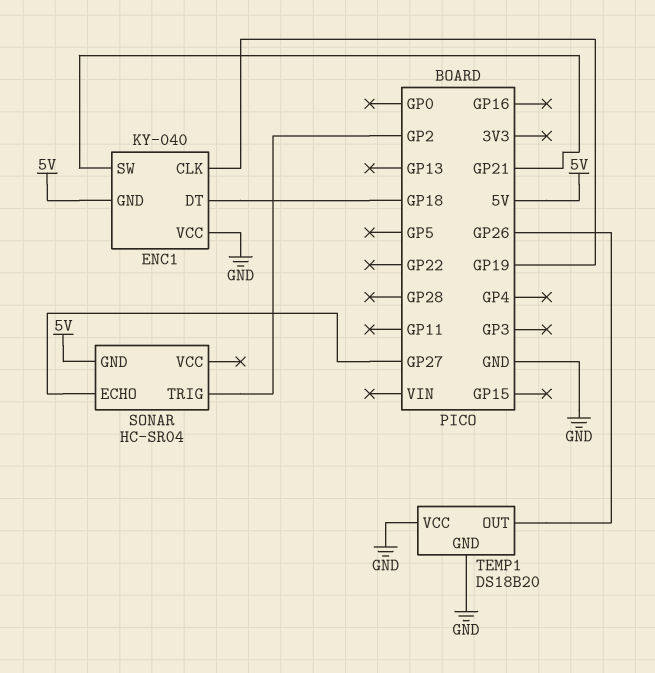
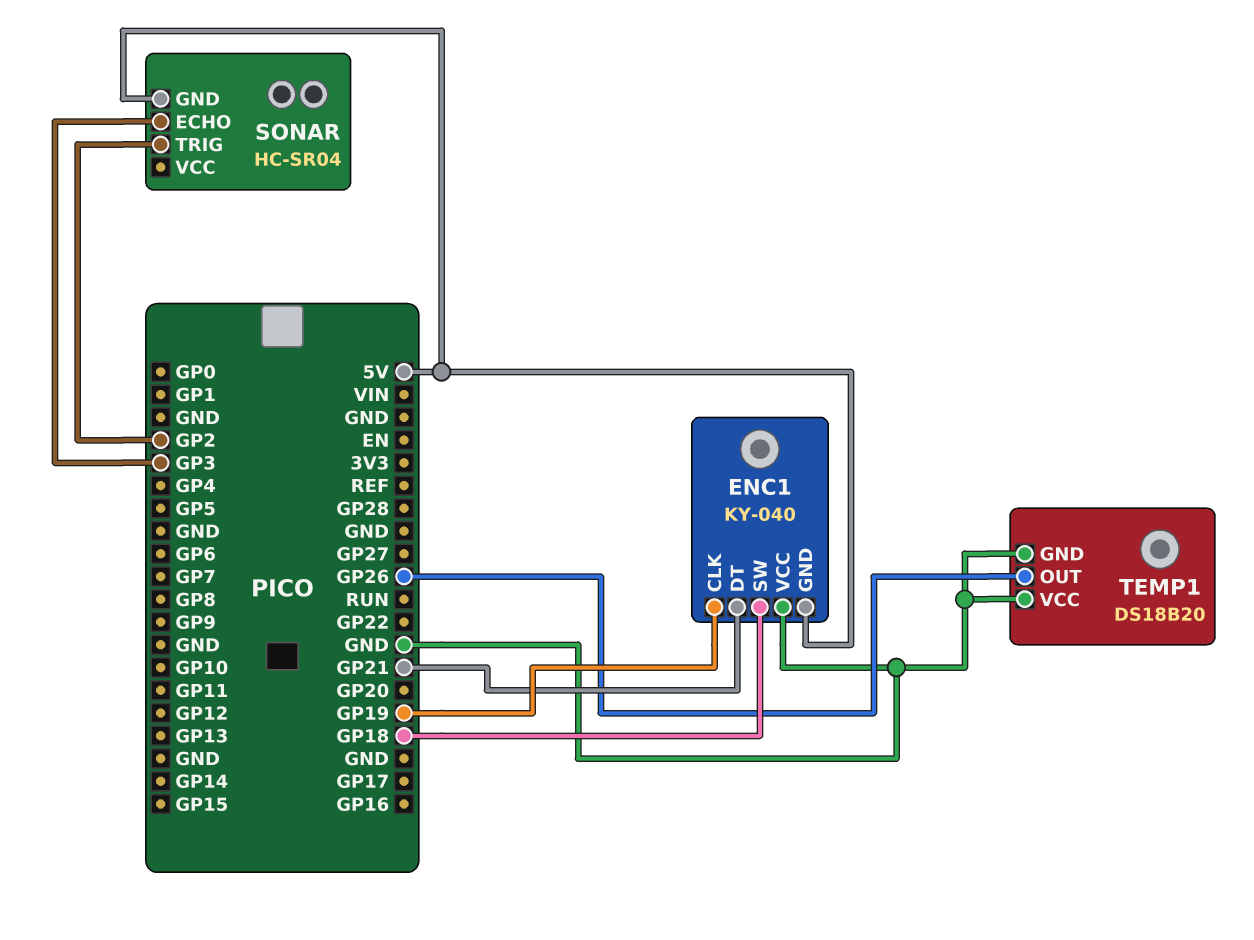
ENC1 pin DT: GP18 -> GP21
ENC1 pin SW: GP21 -> GP18
SONAR pin ECHO: GP27 -> GP3

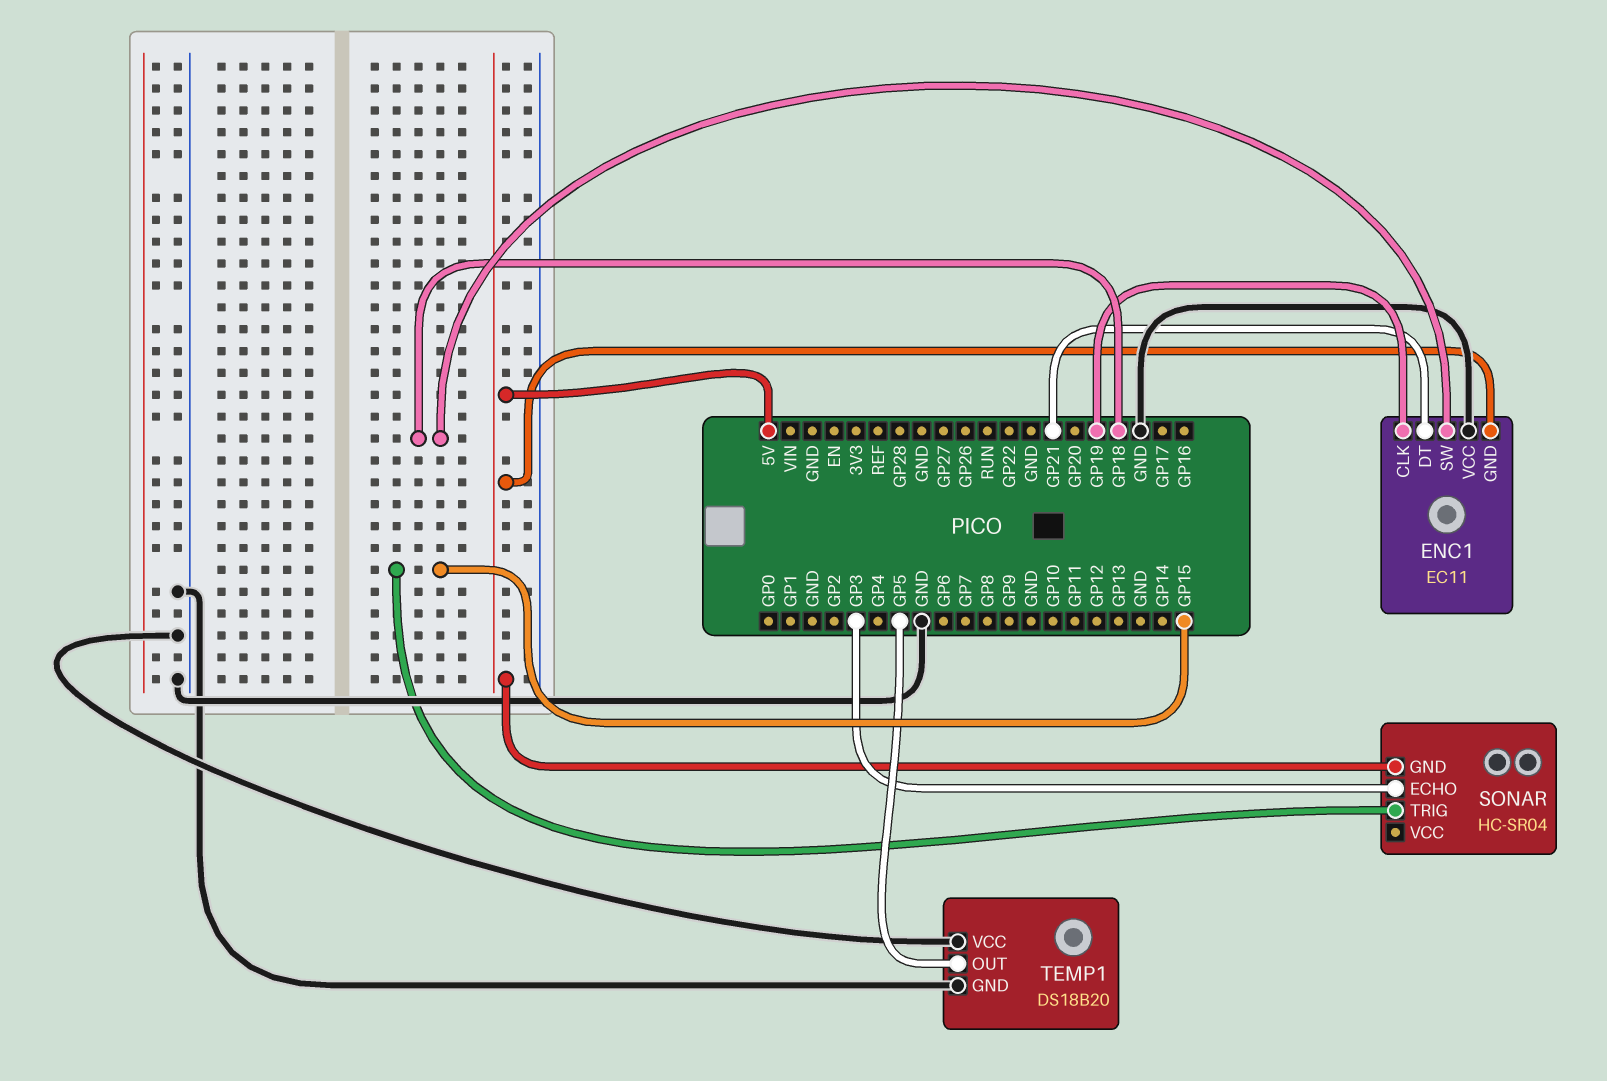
ENC1: KY-040 -> EC11
SONAR pin TRIG: GP2 -> GP15
TEMP1 pin OUT: GP26 -> GP5

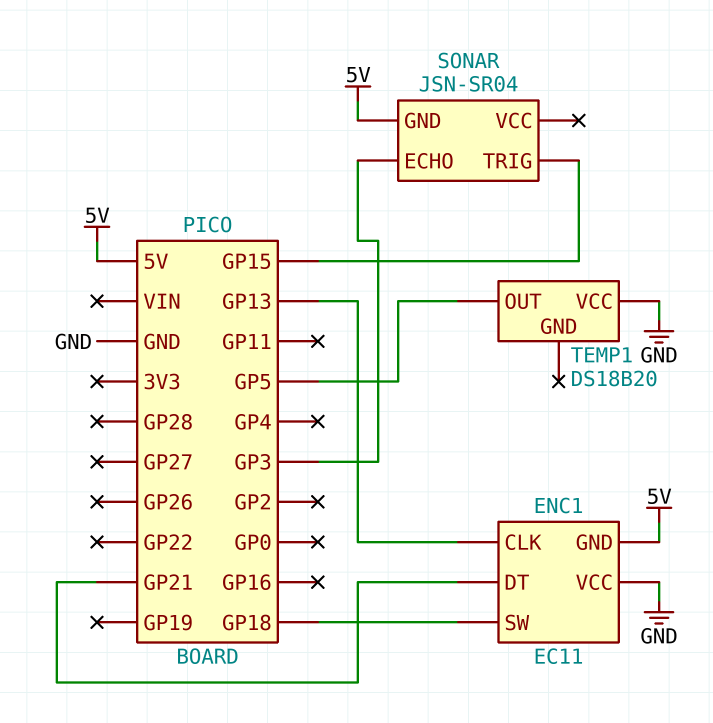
ENC1 pin CLK: GP19 -> GP13
SONAR: HC-SR04 -> JSN-SR04
TEMP1 pin GND: GND -> none

